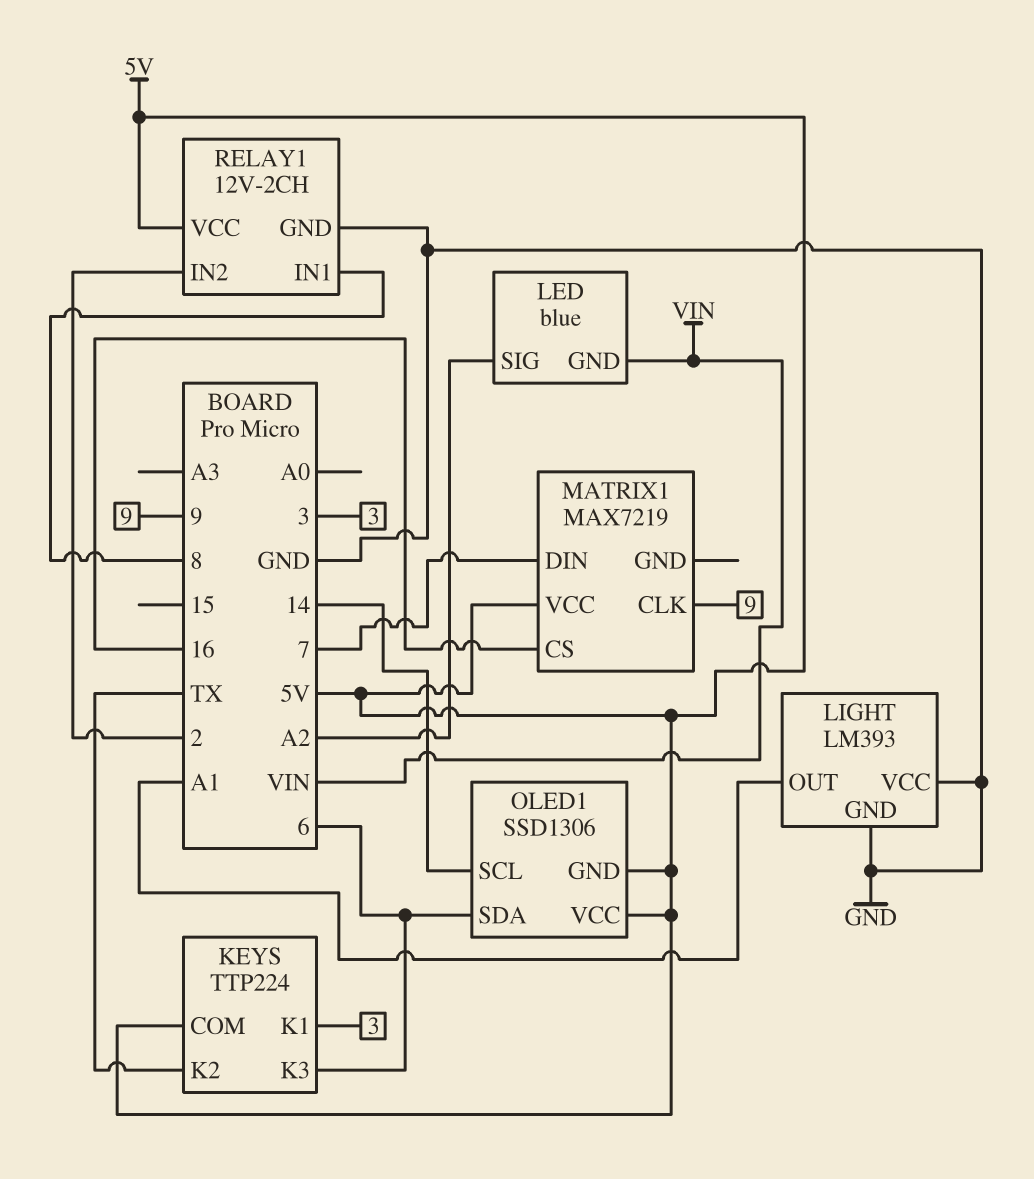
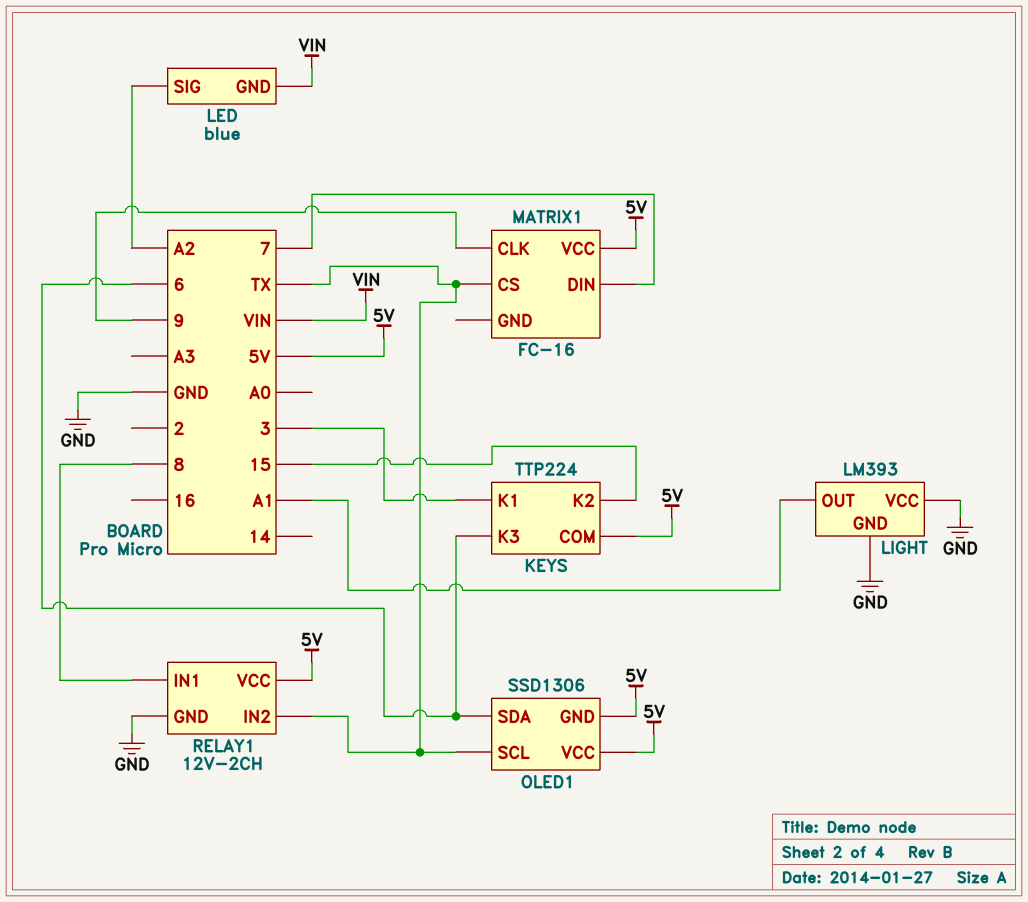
KEYS pin K2: TX -> 15
MATRIX1: MAX7219 -> FC-16
MATRIX1 pin CS: 16 -> TX
OLED1 pin SCL: 14 -> TX
RELAY1 pin IN2: 2 -> TX

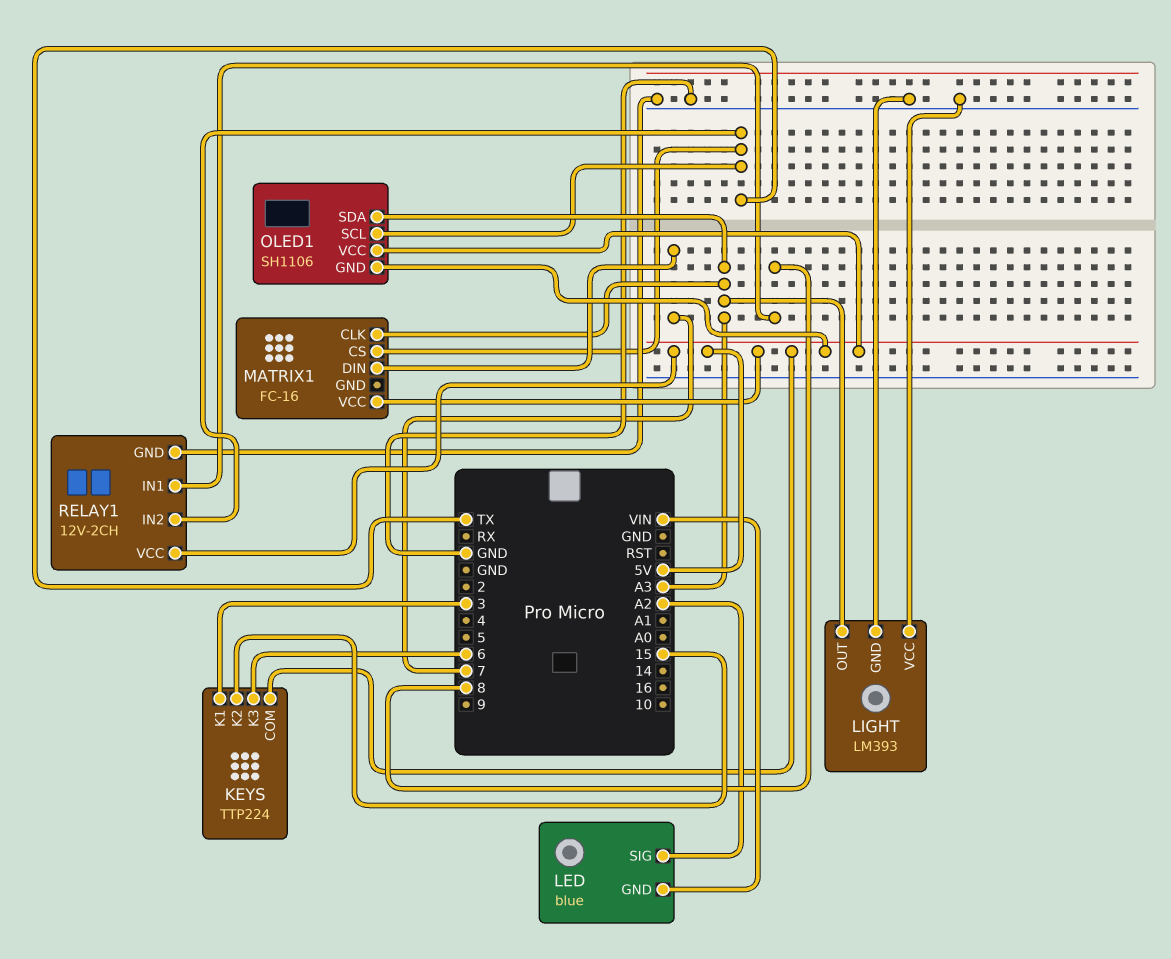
LIGHT pin OUT: A1 -> A3
MATRIX1 pin CLK: 9 -> A3
OLED1: SSD1306 -> SH1106
OLED1 pin SDA: 6 -> A3

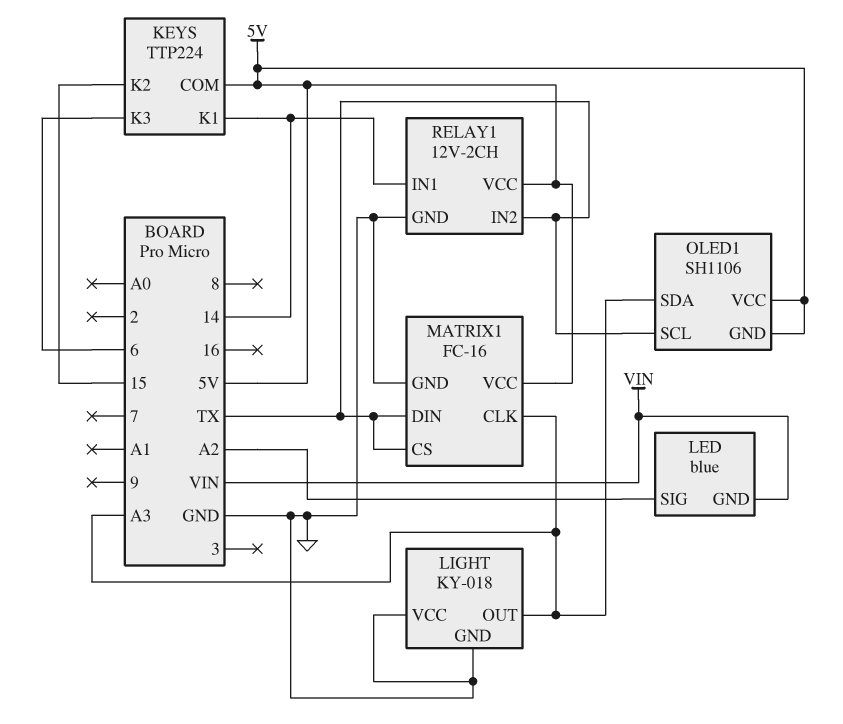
KEYS pin K1: 3 -> 14
LIGHT: LM393 -> KY-018
MATRIX1 pin DIN: 7 -> TX
MATRIX1 pin GND: none -> GND
RELAY1 pin IN1: 8 -> 14

